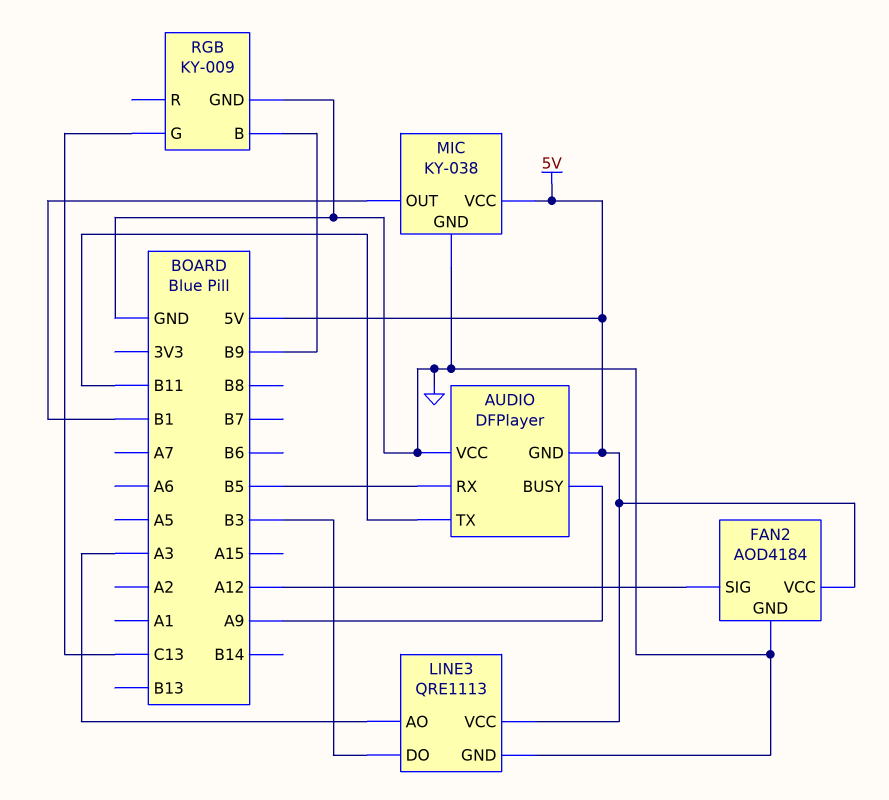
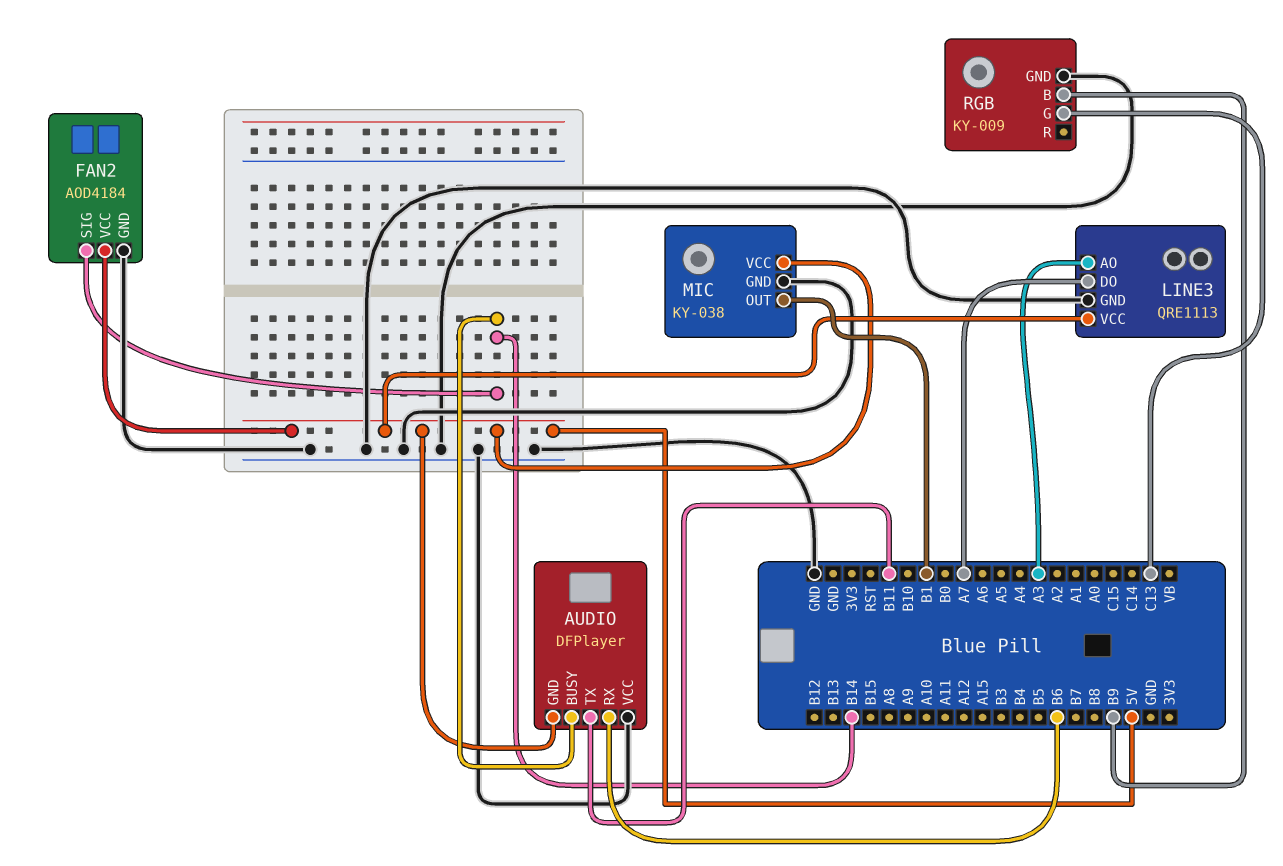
AUDIO pin BUSY: A9 -> B14
AUDIO pin RX: B5 -> B6
FAN2 pin SIG: A12 -> B14
LINE3 pin DO: B3 -> A7

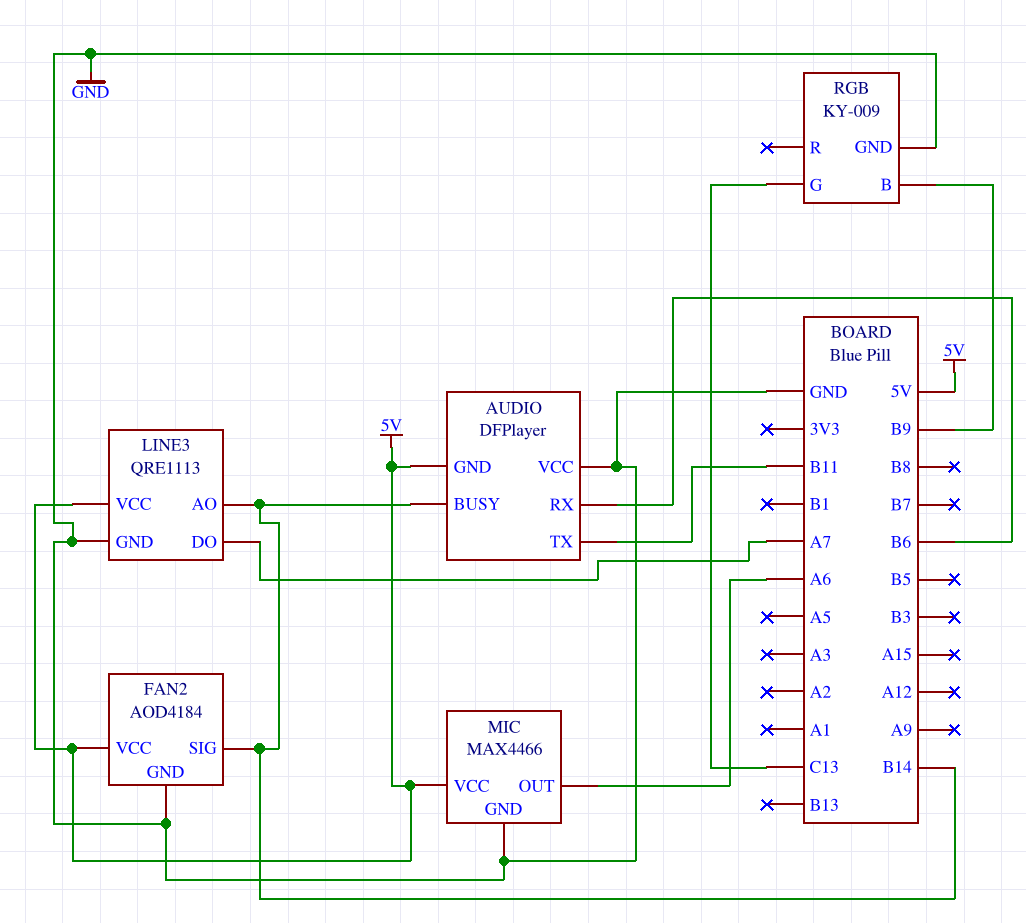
LINE3 pin AO: A3 -> B14
MIC: KY-038 -> MAX4466
MIC pin OUT: B1 -> A6

